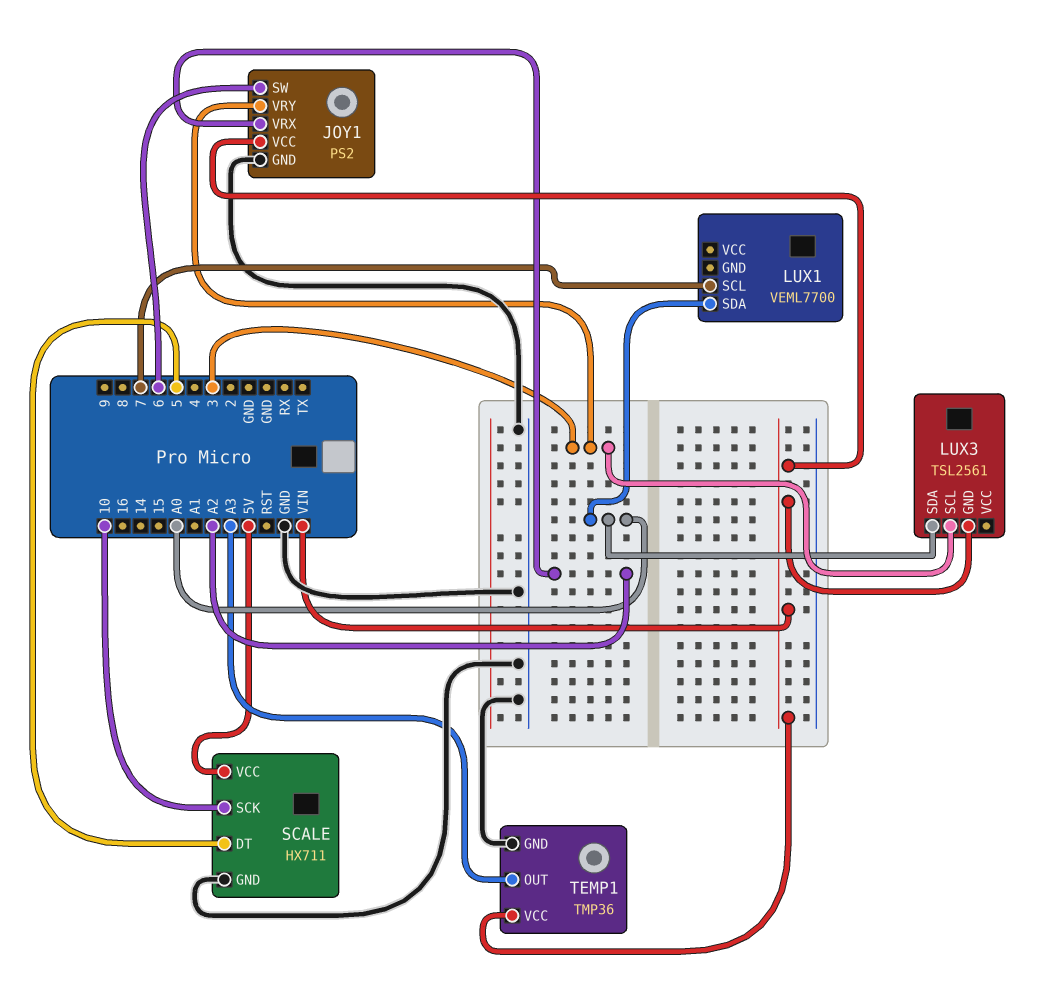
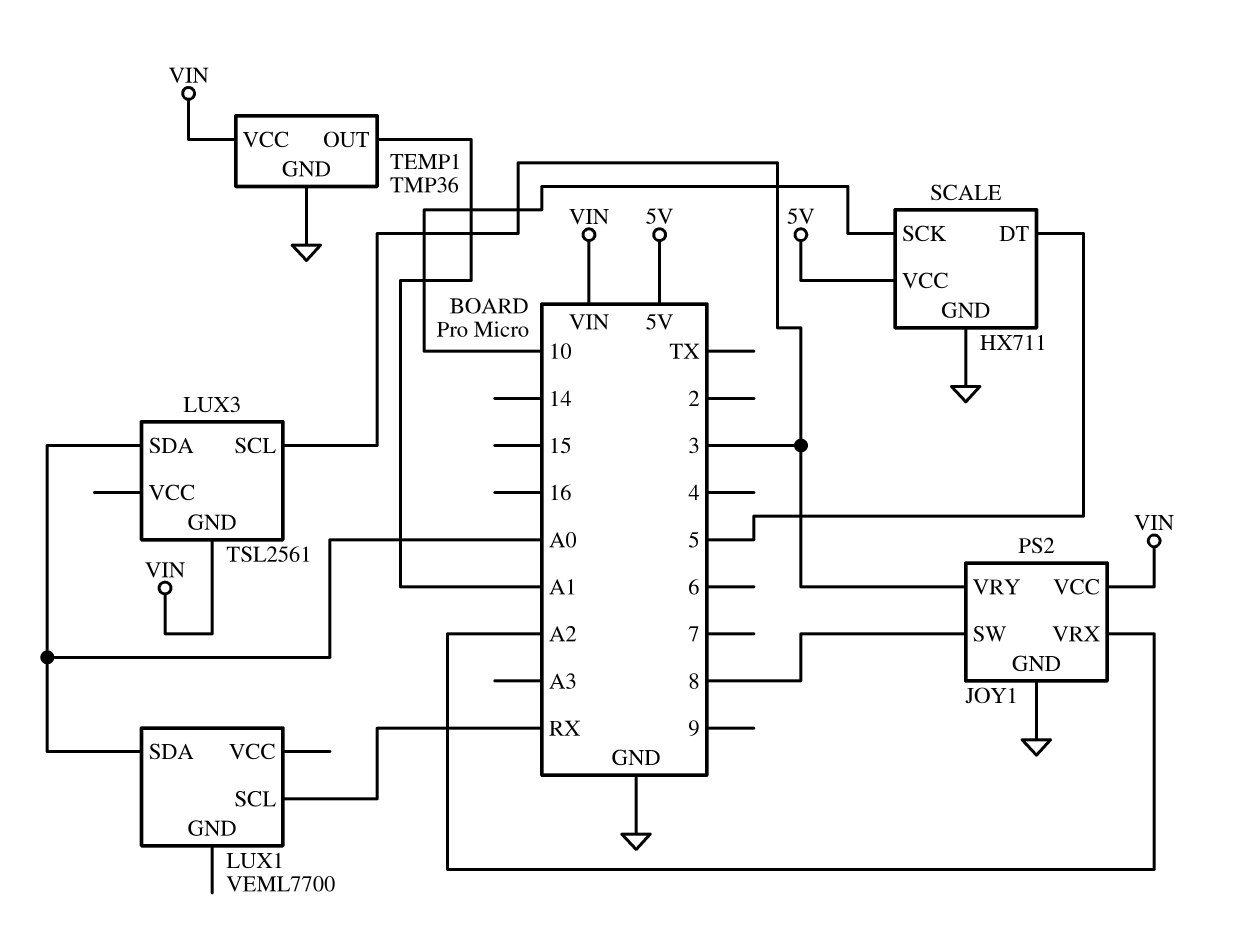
JOY1 pin SW: 6 -> 8
LUX1 pin SCL: 7 -> RX
TEMP1 pin OUT: A3 -> A1

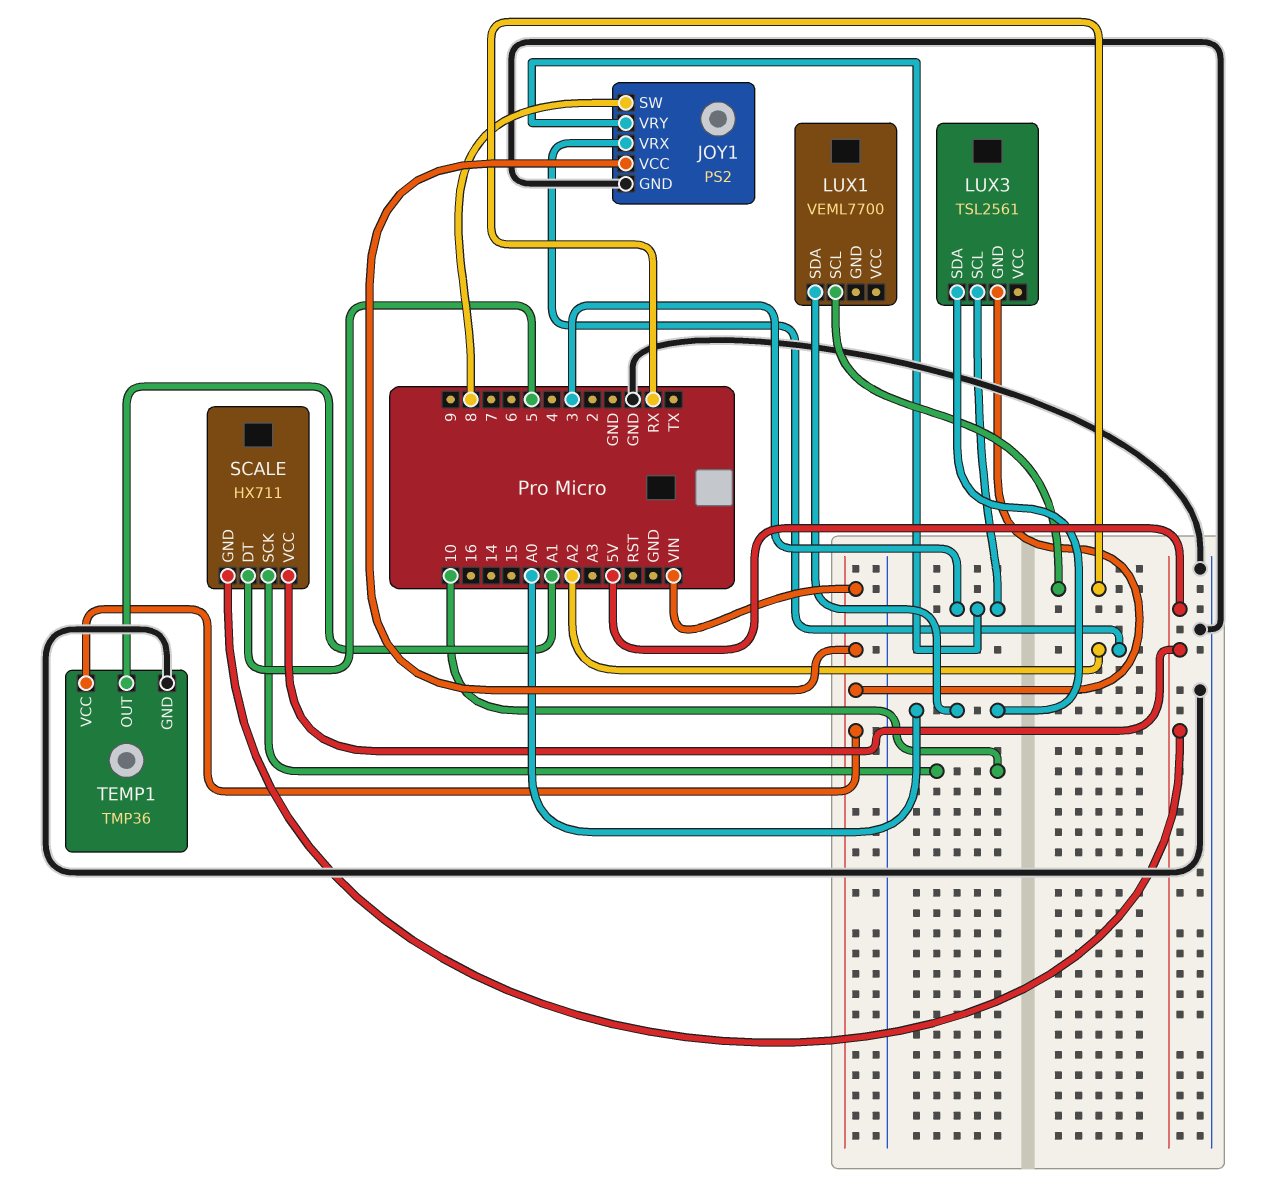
SCALE pin GND: GND -> 5V

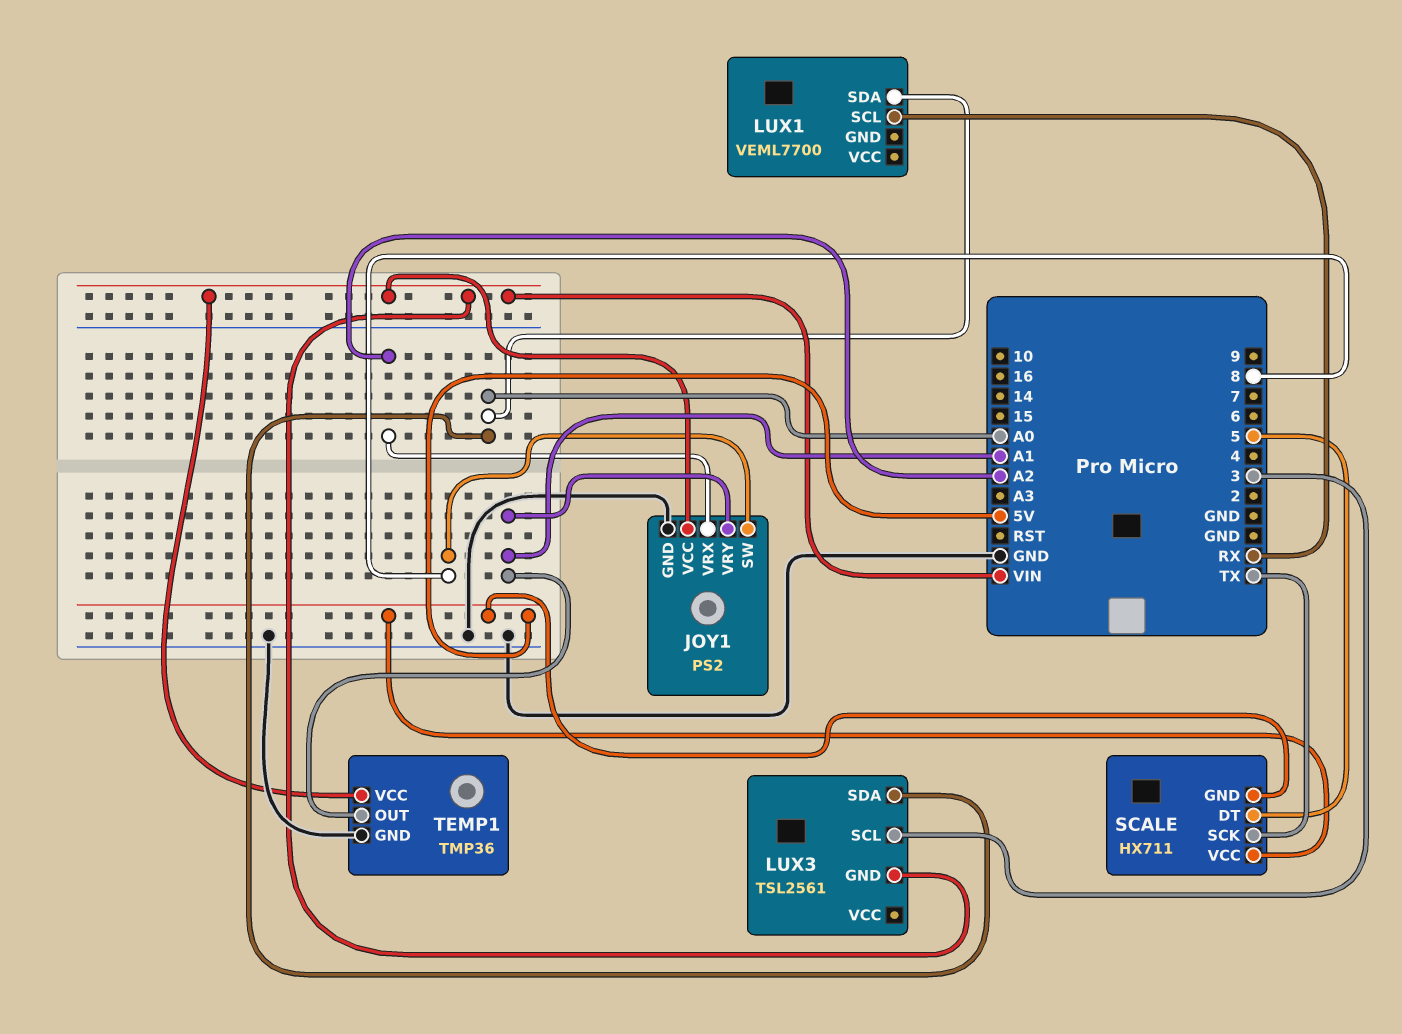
JOY1 pin VRY: 3 -> A1
SCALE pin SCK: 10 -> TX

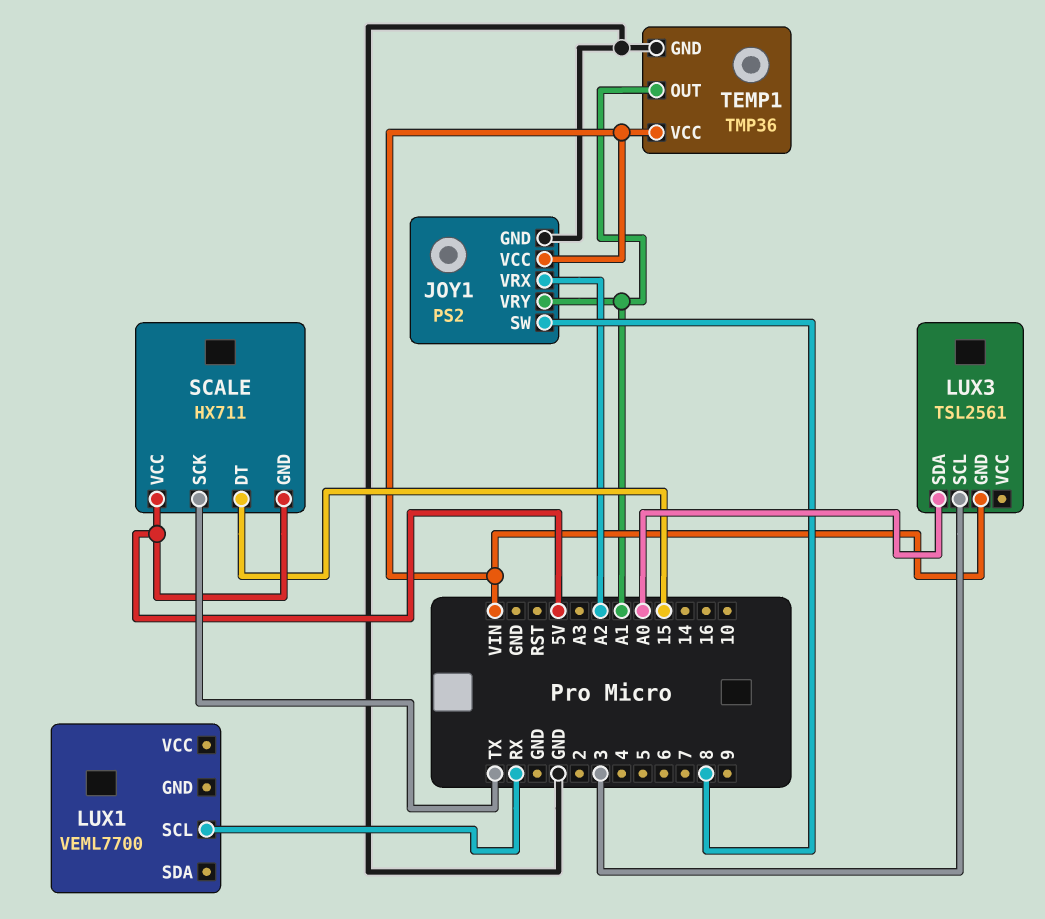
LUX1 pin SDA: A0 -> none
SCALE pin DT: 5 -> 15

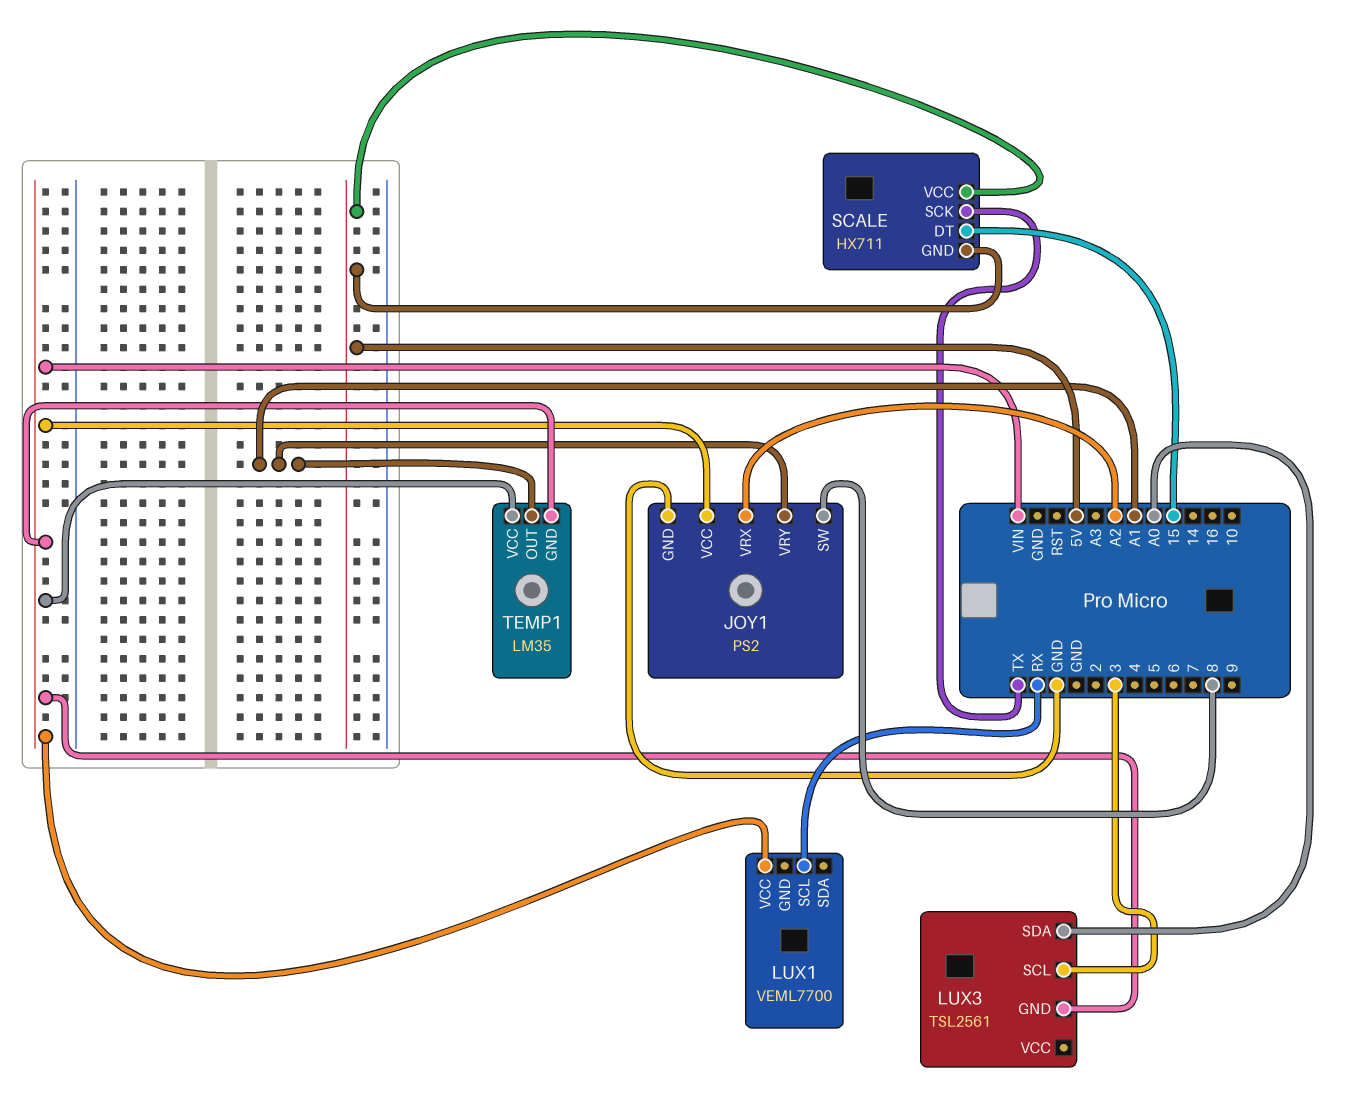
LUX1 pin VCC: none -> VIN
TEMP1: TMP36 -> LM35
TEMP1 pin GND: GND -> VIN

